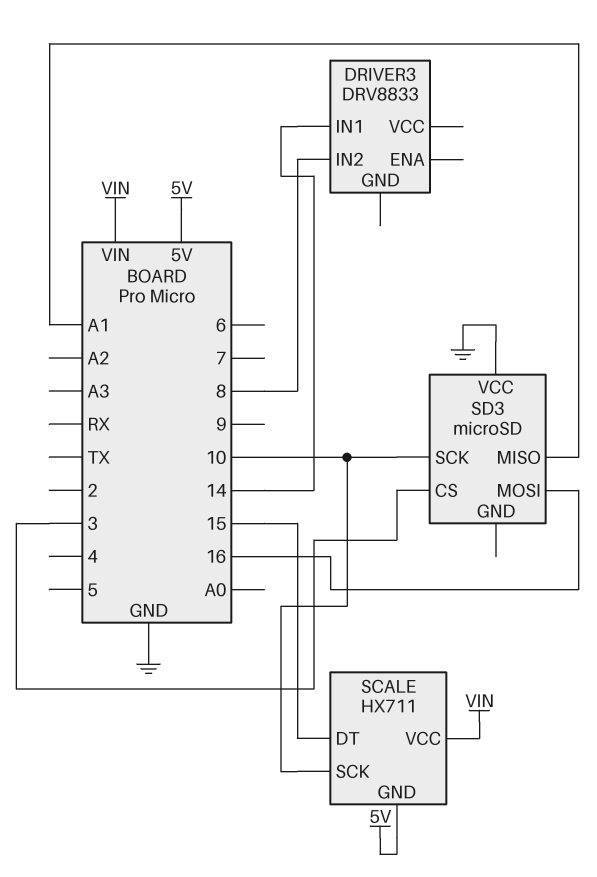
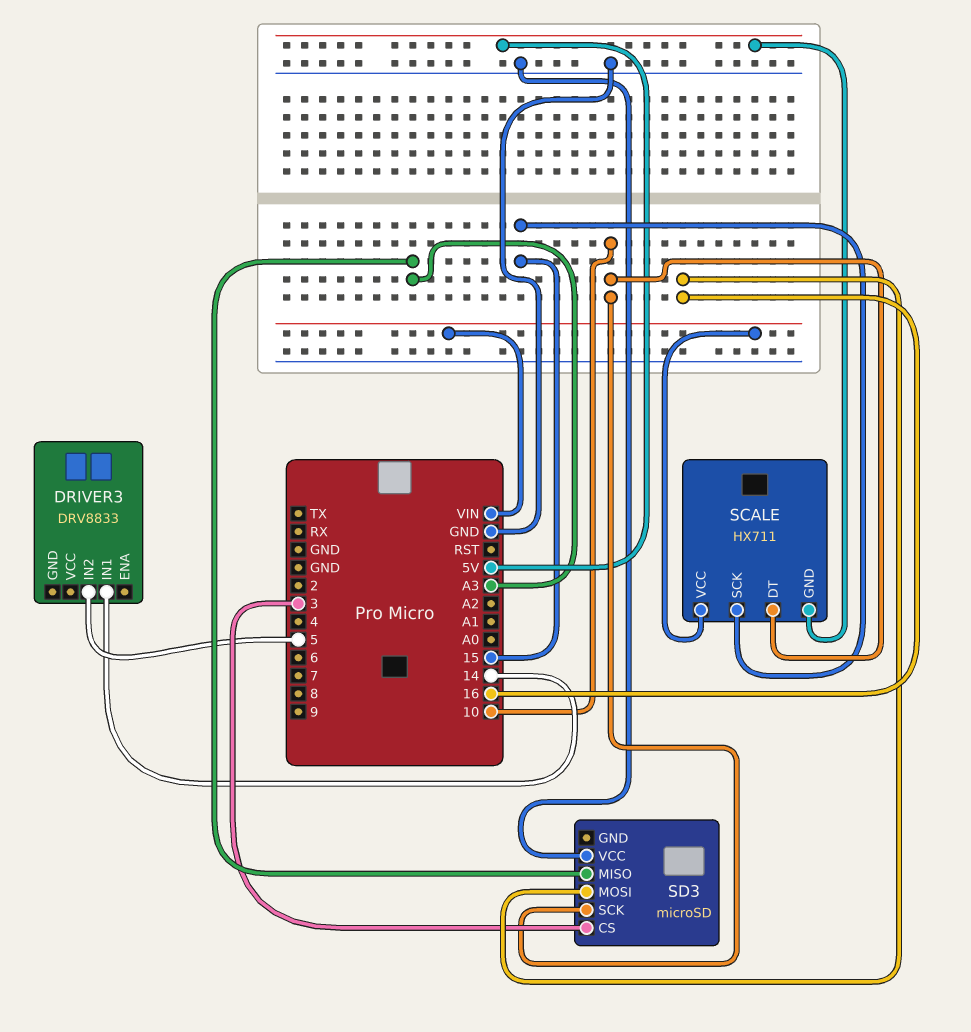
DRIVER3 pin IN2: 8 -> 5
SCALE pin DT: 15 -> 10
SCALE pin SCK: 10 -> 15
SD3 pin MISO: A1 -> A3

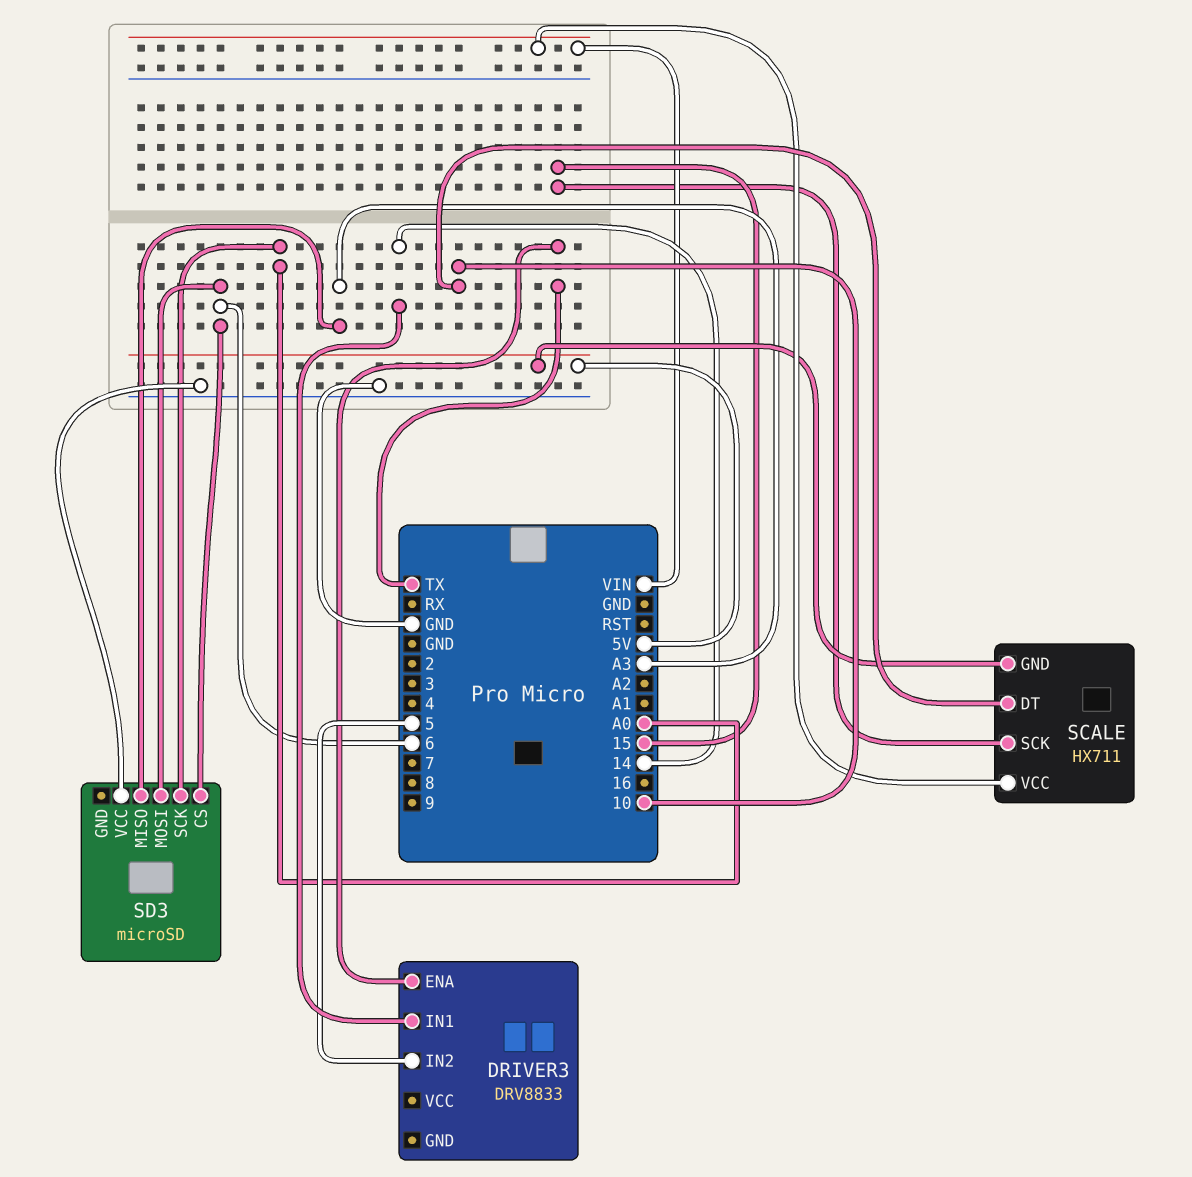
DRIVER3 pin ENA: none -> TX
SD3 pin CS: 3 -> 6
SD3 pin MOSI: 16 -> 6
SD3 pin SCK: 10 -> A0

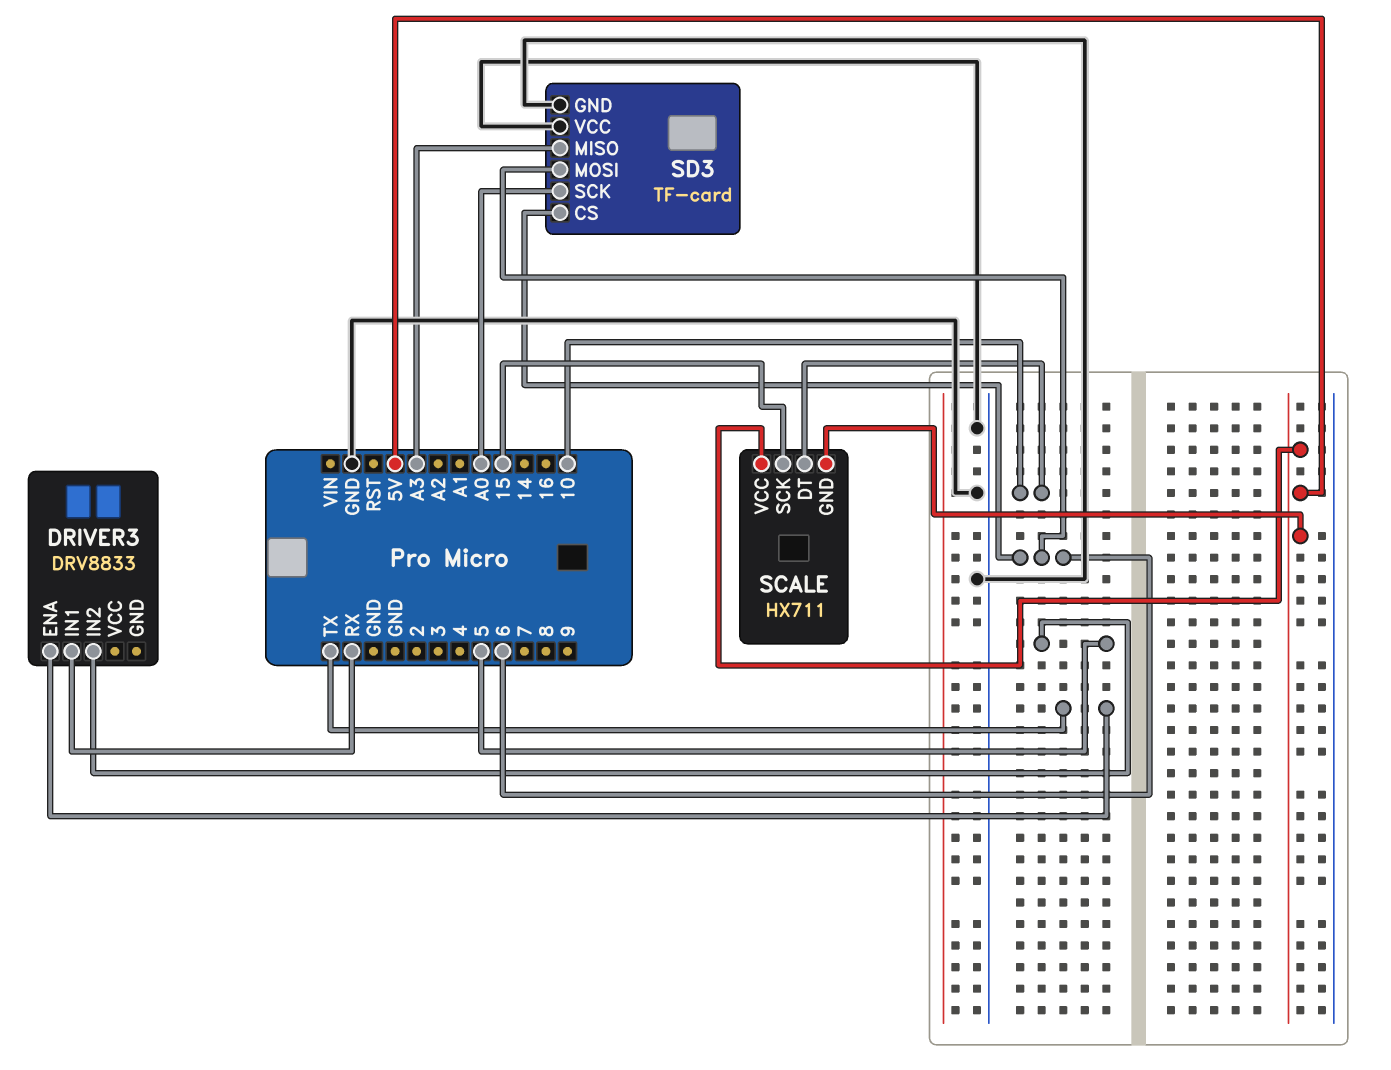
DRIVER3 pin IN1: 14 -> RX
SCALE pin VCC: VIN -> 5V
SD3: microSD -> TF-card
SD3 pin GND: none -> GND

